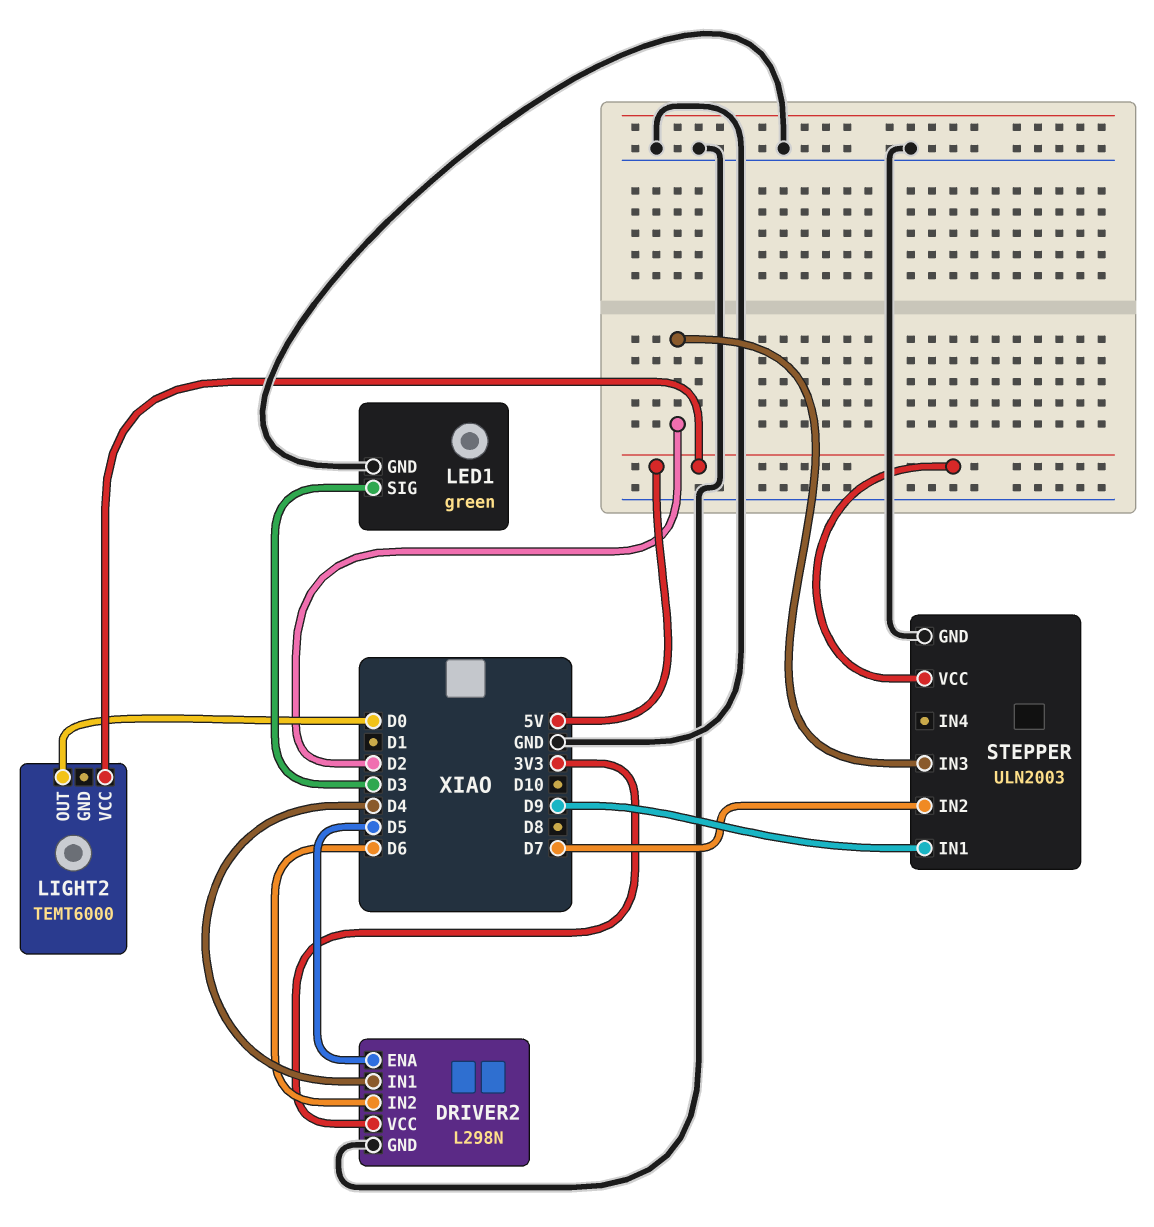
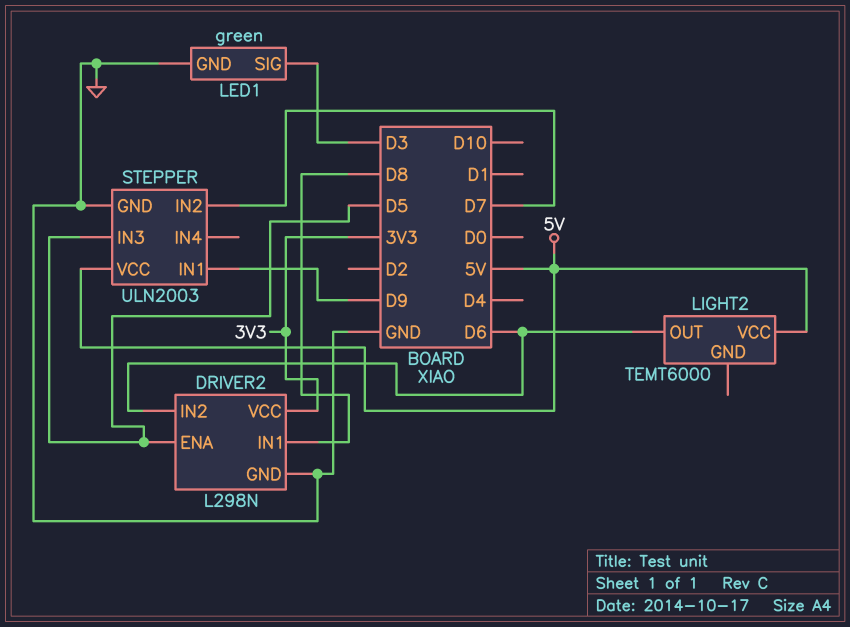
DRIVER2 pin IN1: D4 -> D8
LIGHT2 pin OUT: D0 -> D6
STEPPER pin IN3: D2 -> D5

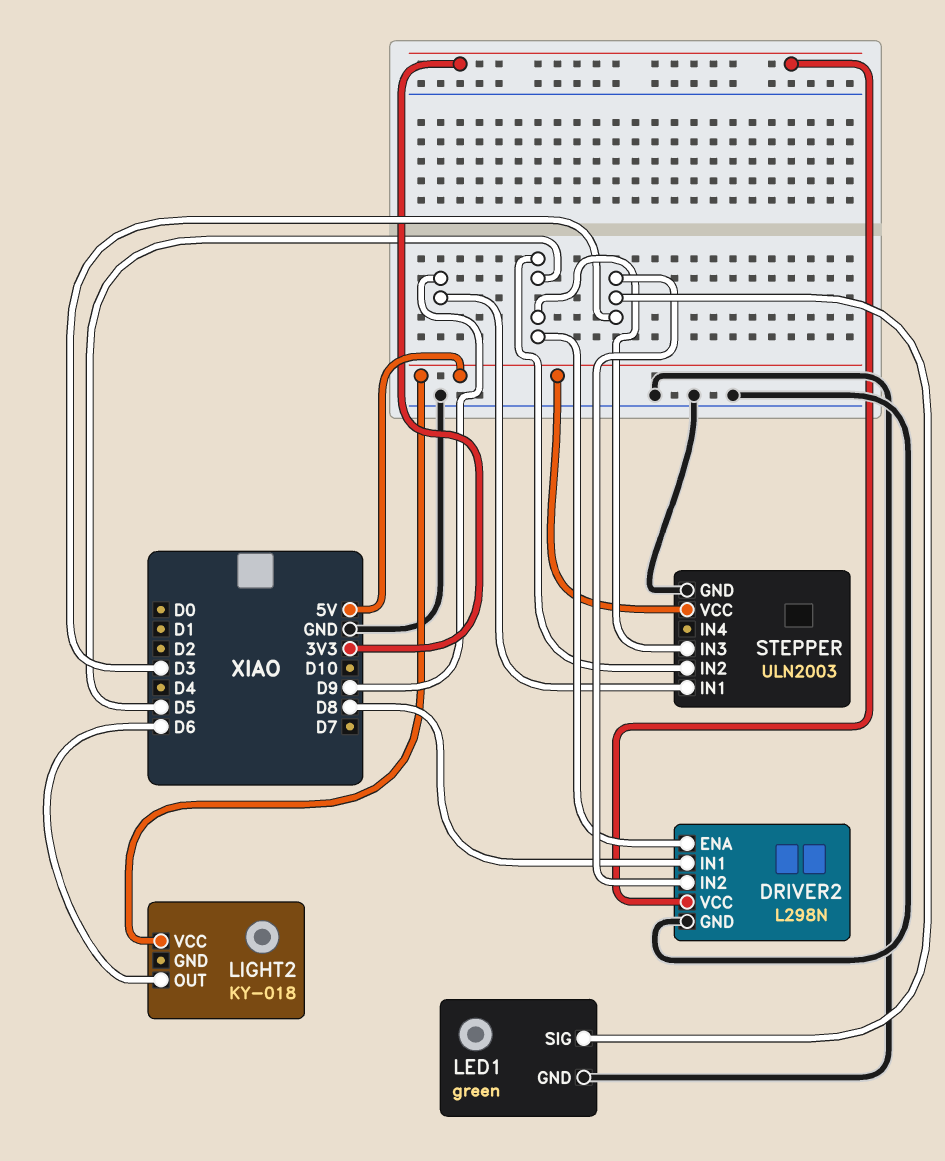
DRIVER2 pin IN2: D6 -> D3
LIGHT2: TEMT6000 -> KY-018
STEPPER pin IN2: D7 -> D5

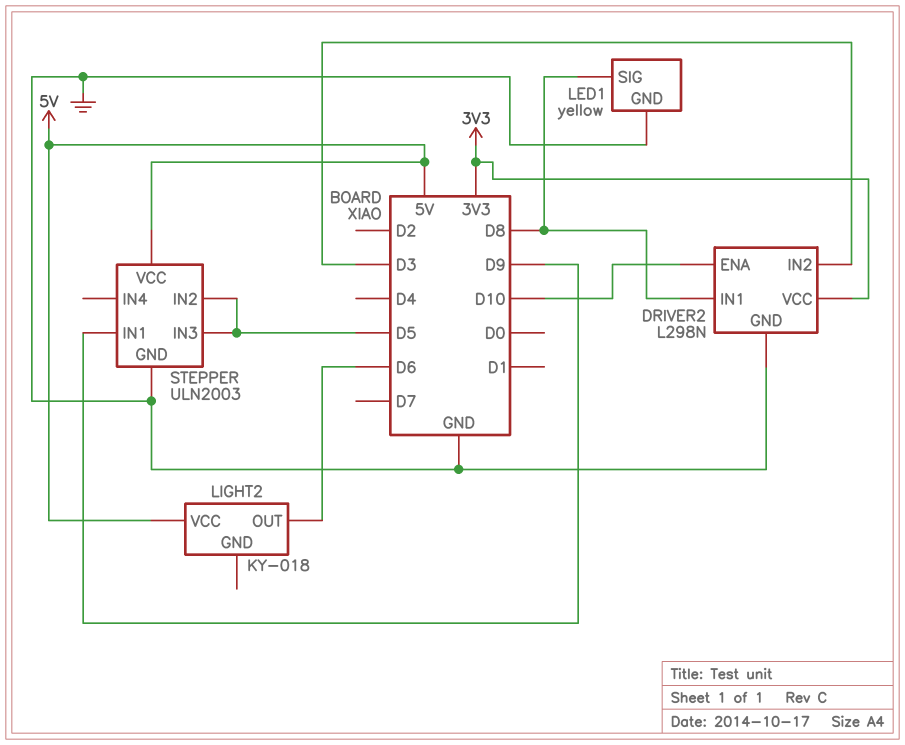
DRIVER2 pin ENA: D5 -> D10
LED1: green -> yellow
LED1 pin SIG: D3 -> D8

